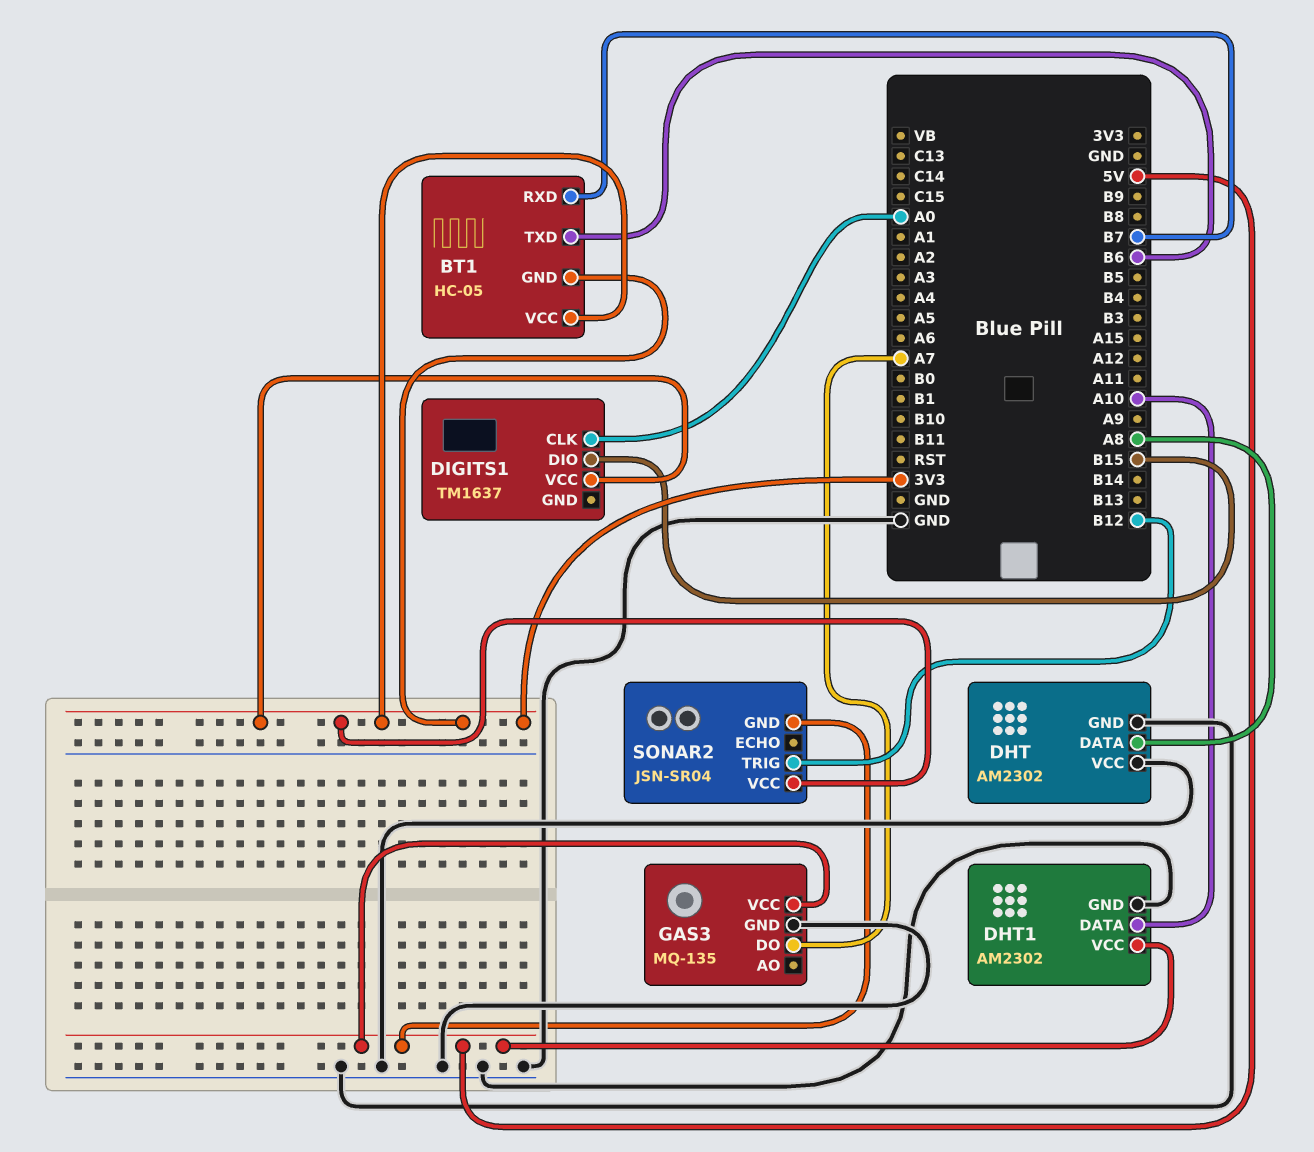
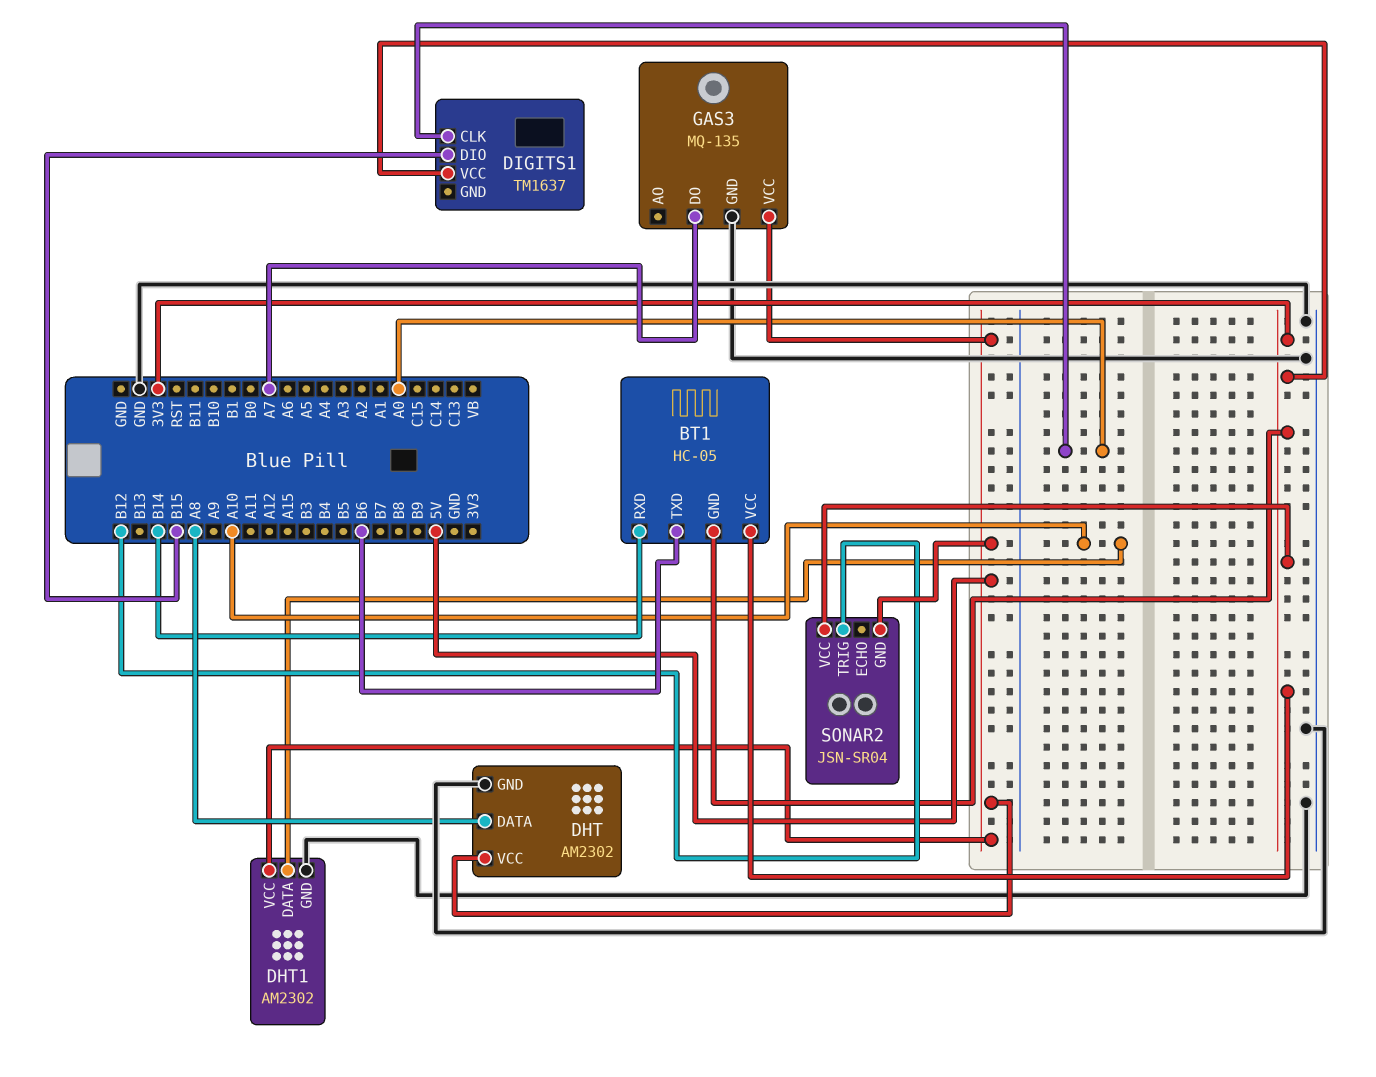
BT1 pin RXD: B7 -> B14
DHT pin VCC: GND -> 5V

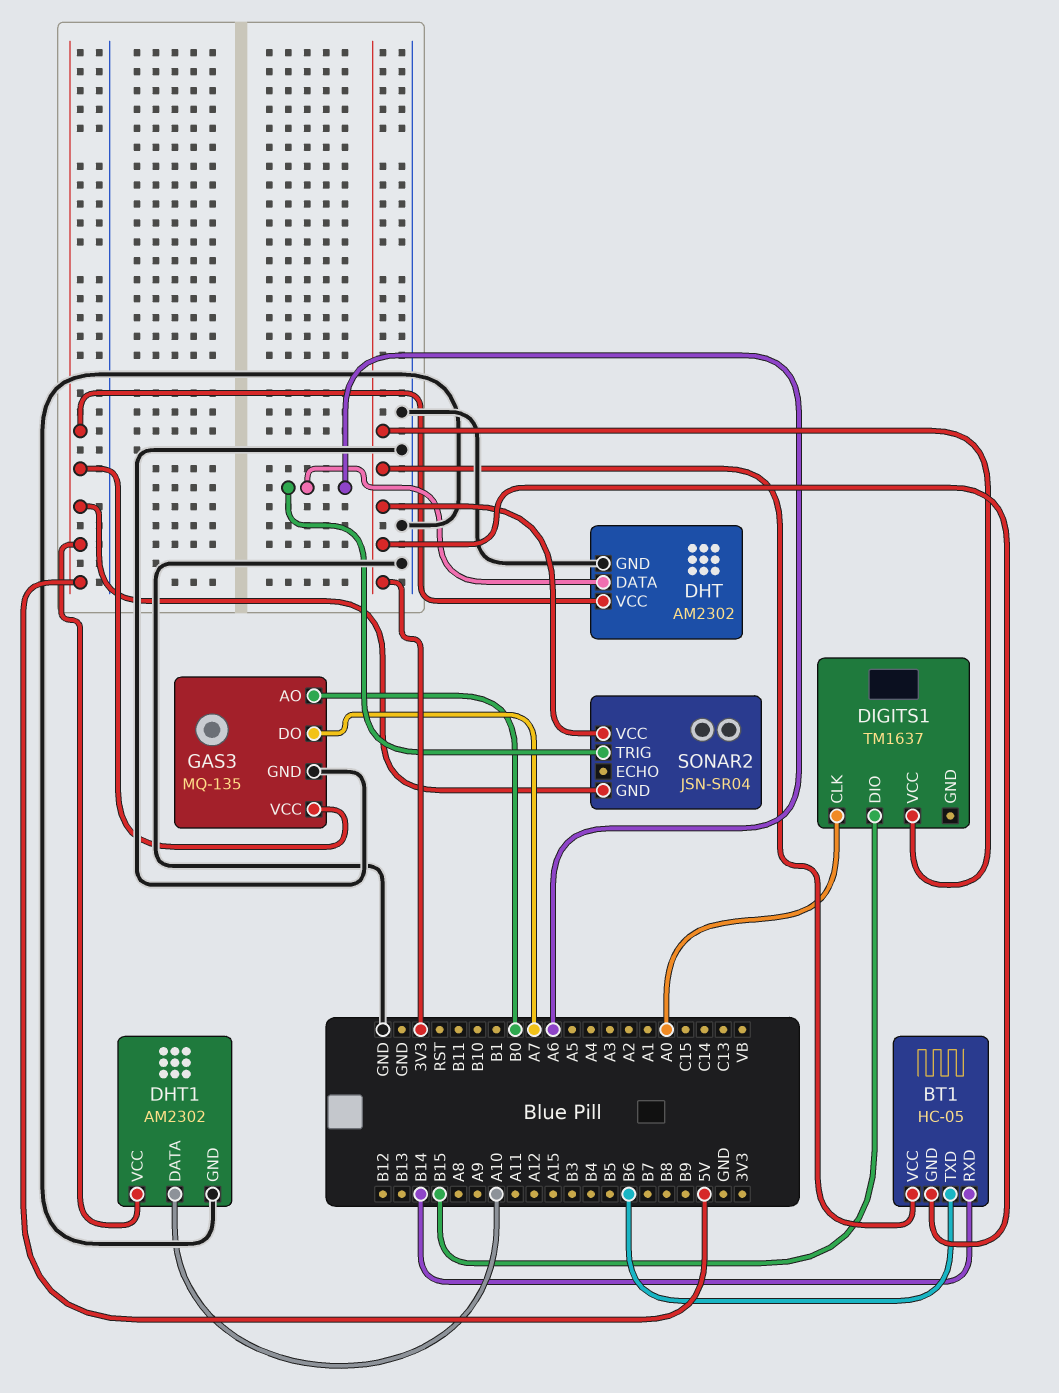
DHT pin DATA: A8 -> A6
GAS3 pin AO: none -> B0
SONAR2 pin TRIG: B12 -> A6

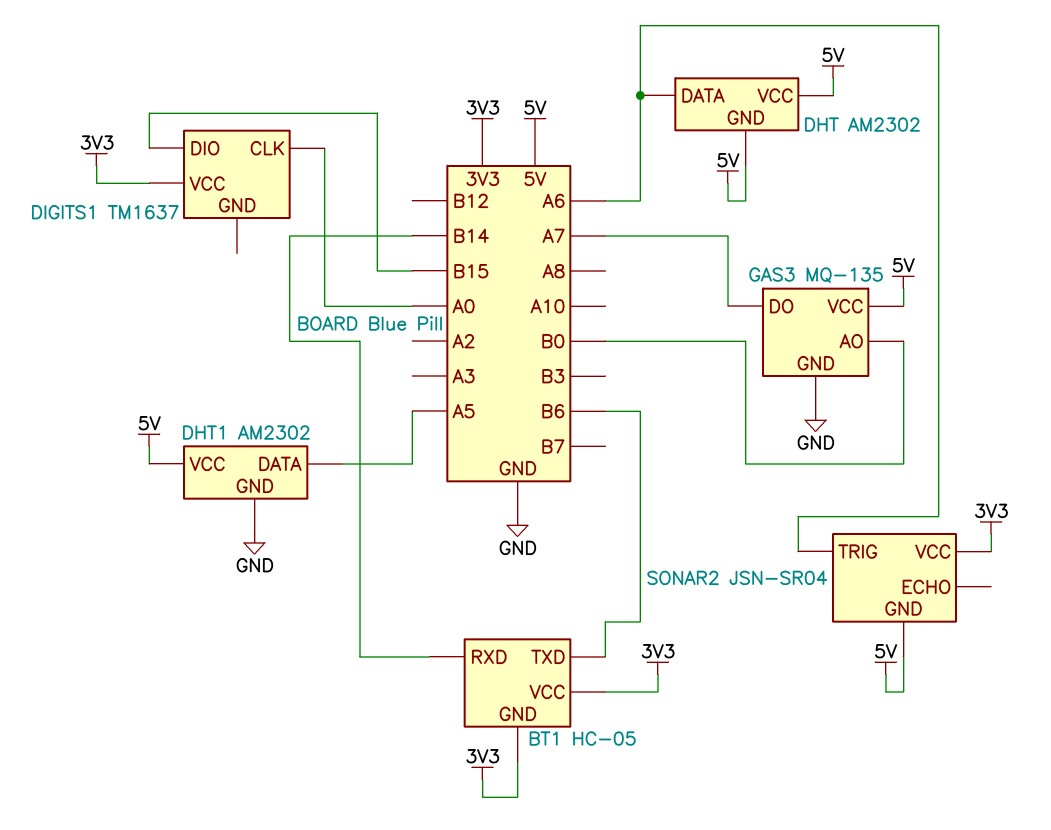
DHT pin GND: GND -> 5V
DHT1 pin DATA: A10 -> A5

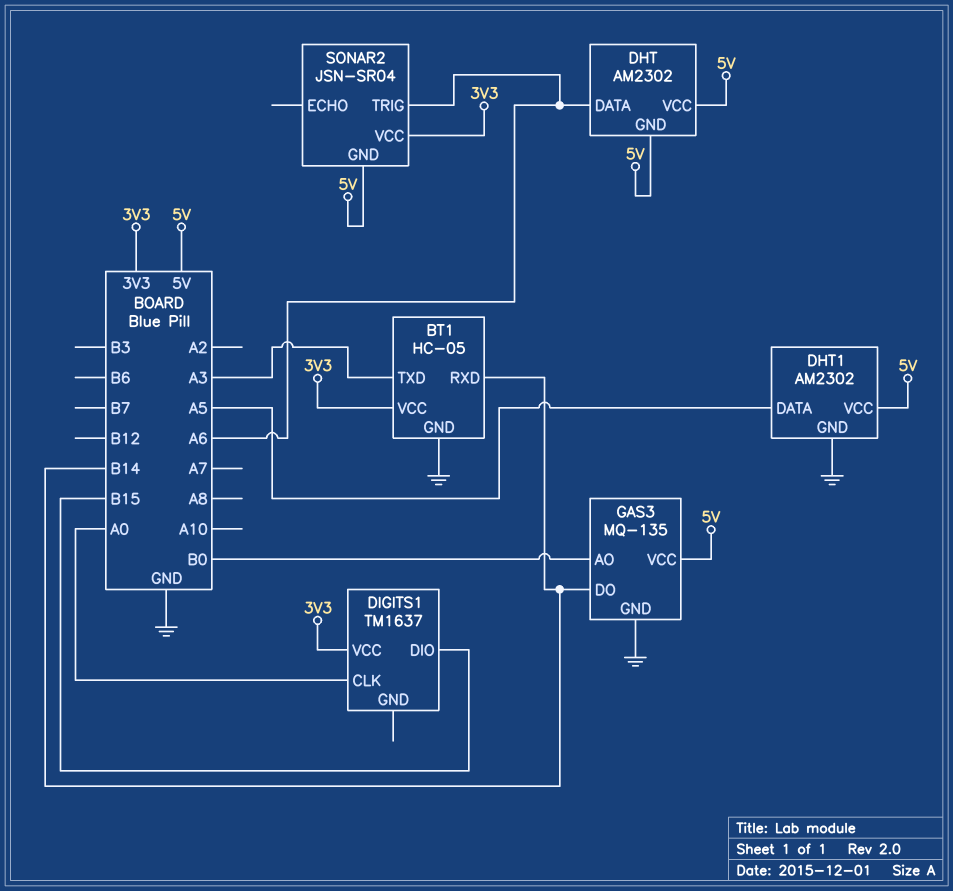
BT1 pin GND: 3V3 -> GND
BT1 pin TXD: B6 -> A3
GAS3 pin DO: A7 -> B14

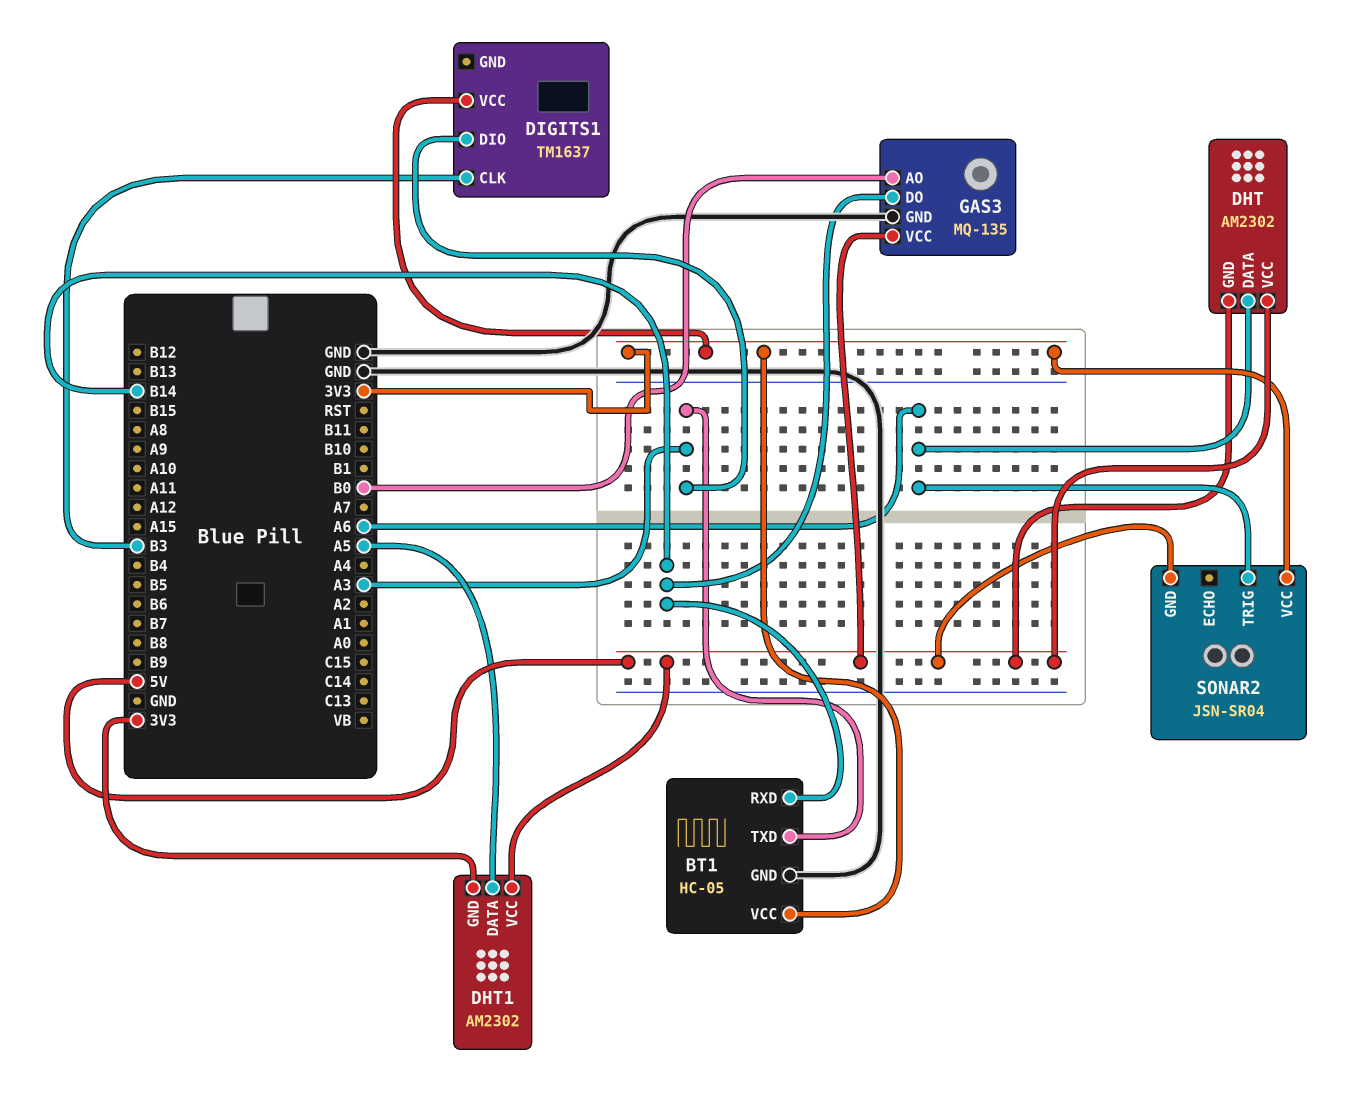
DHT1 pin GND: GND -> 3V3
DIGITS1 pin CLK: A0 -> B3
DIGITS1 pin DIO: B15 -> A3

